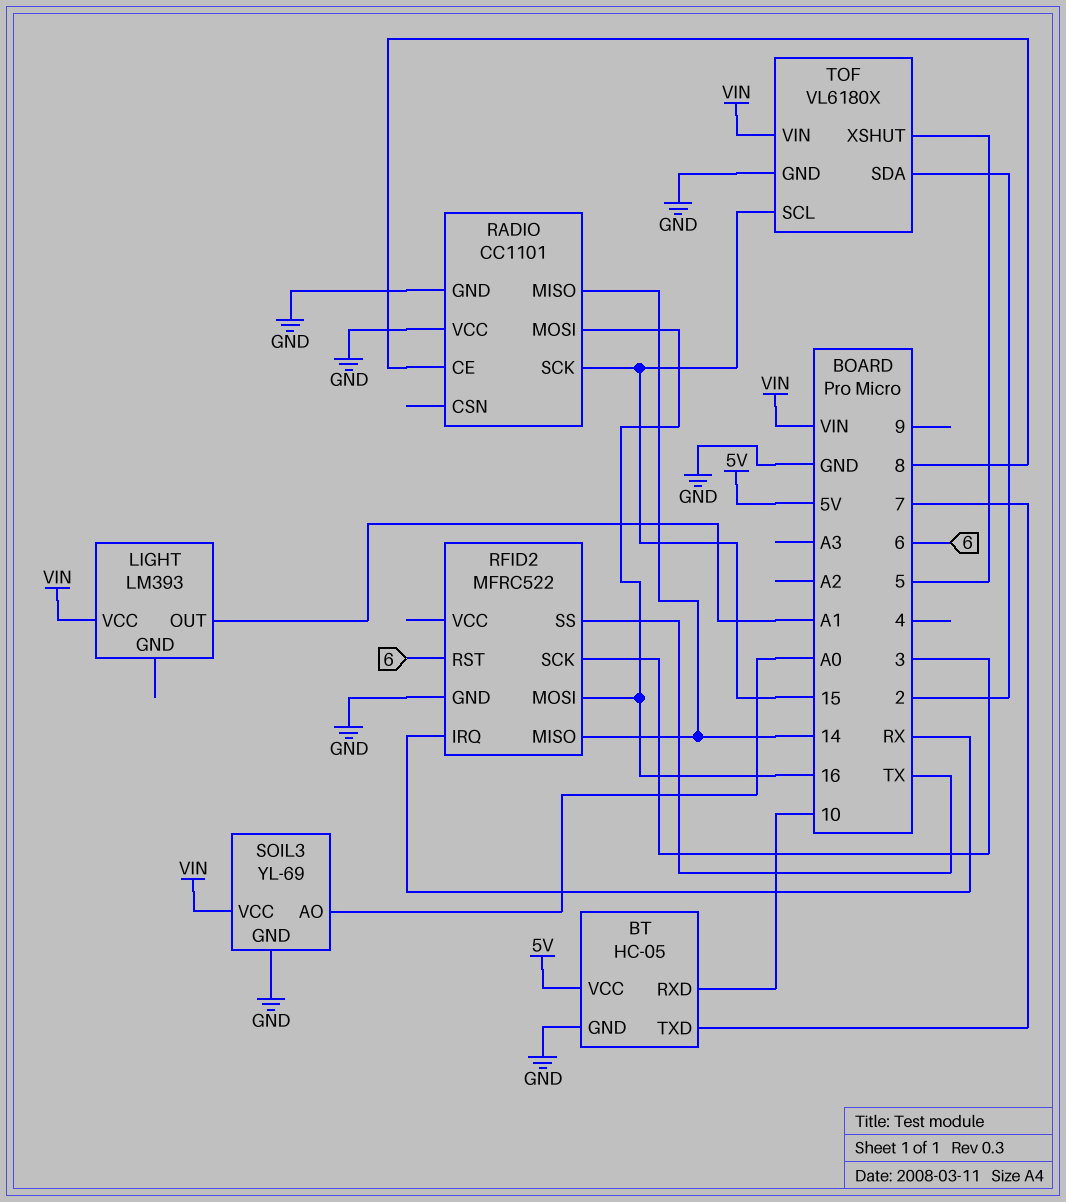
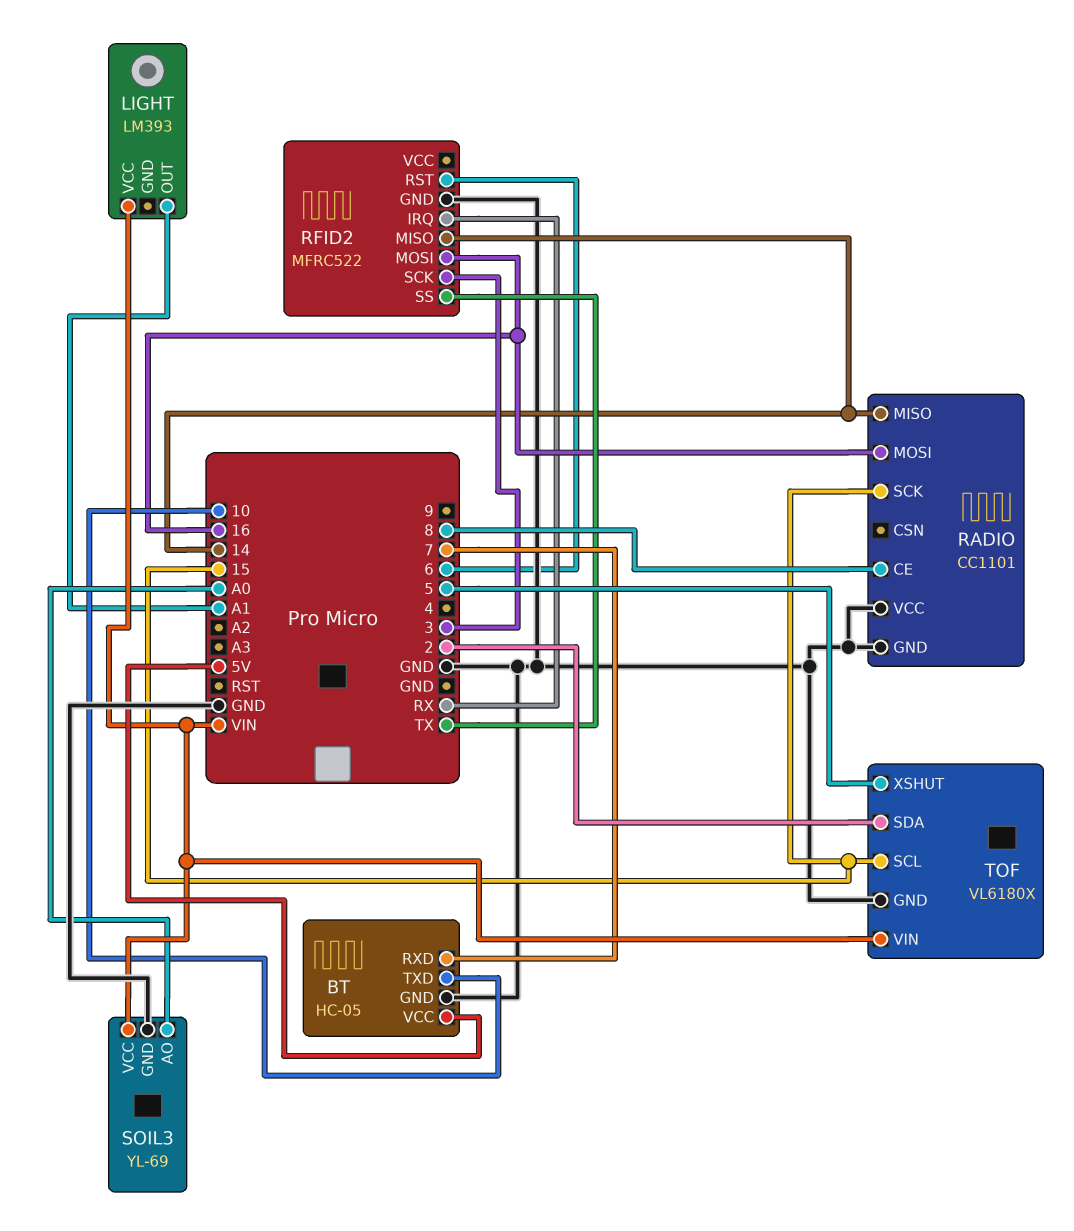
BT pin RXD: 10 -> 7
BT pin TXD: 7 -> 10

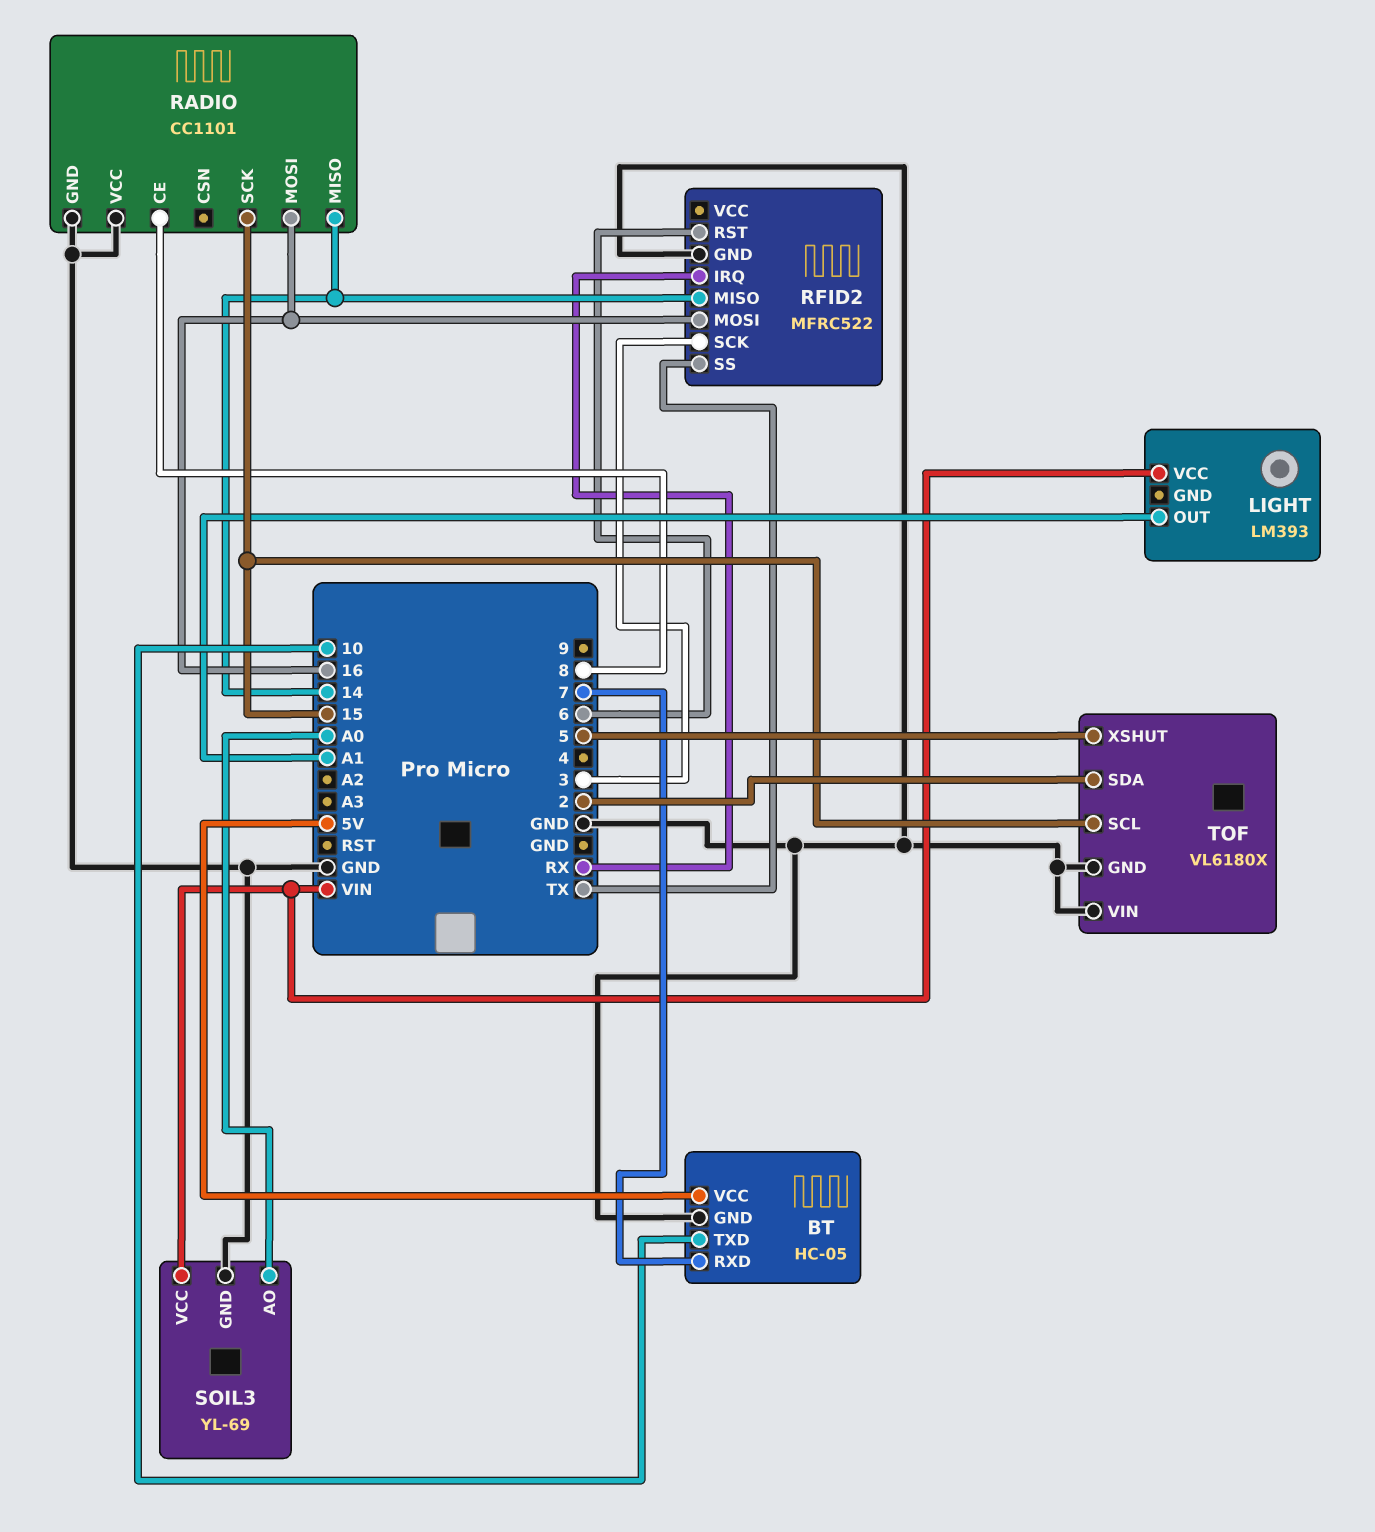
TOF pin VIN: VIN -> GND

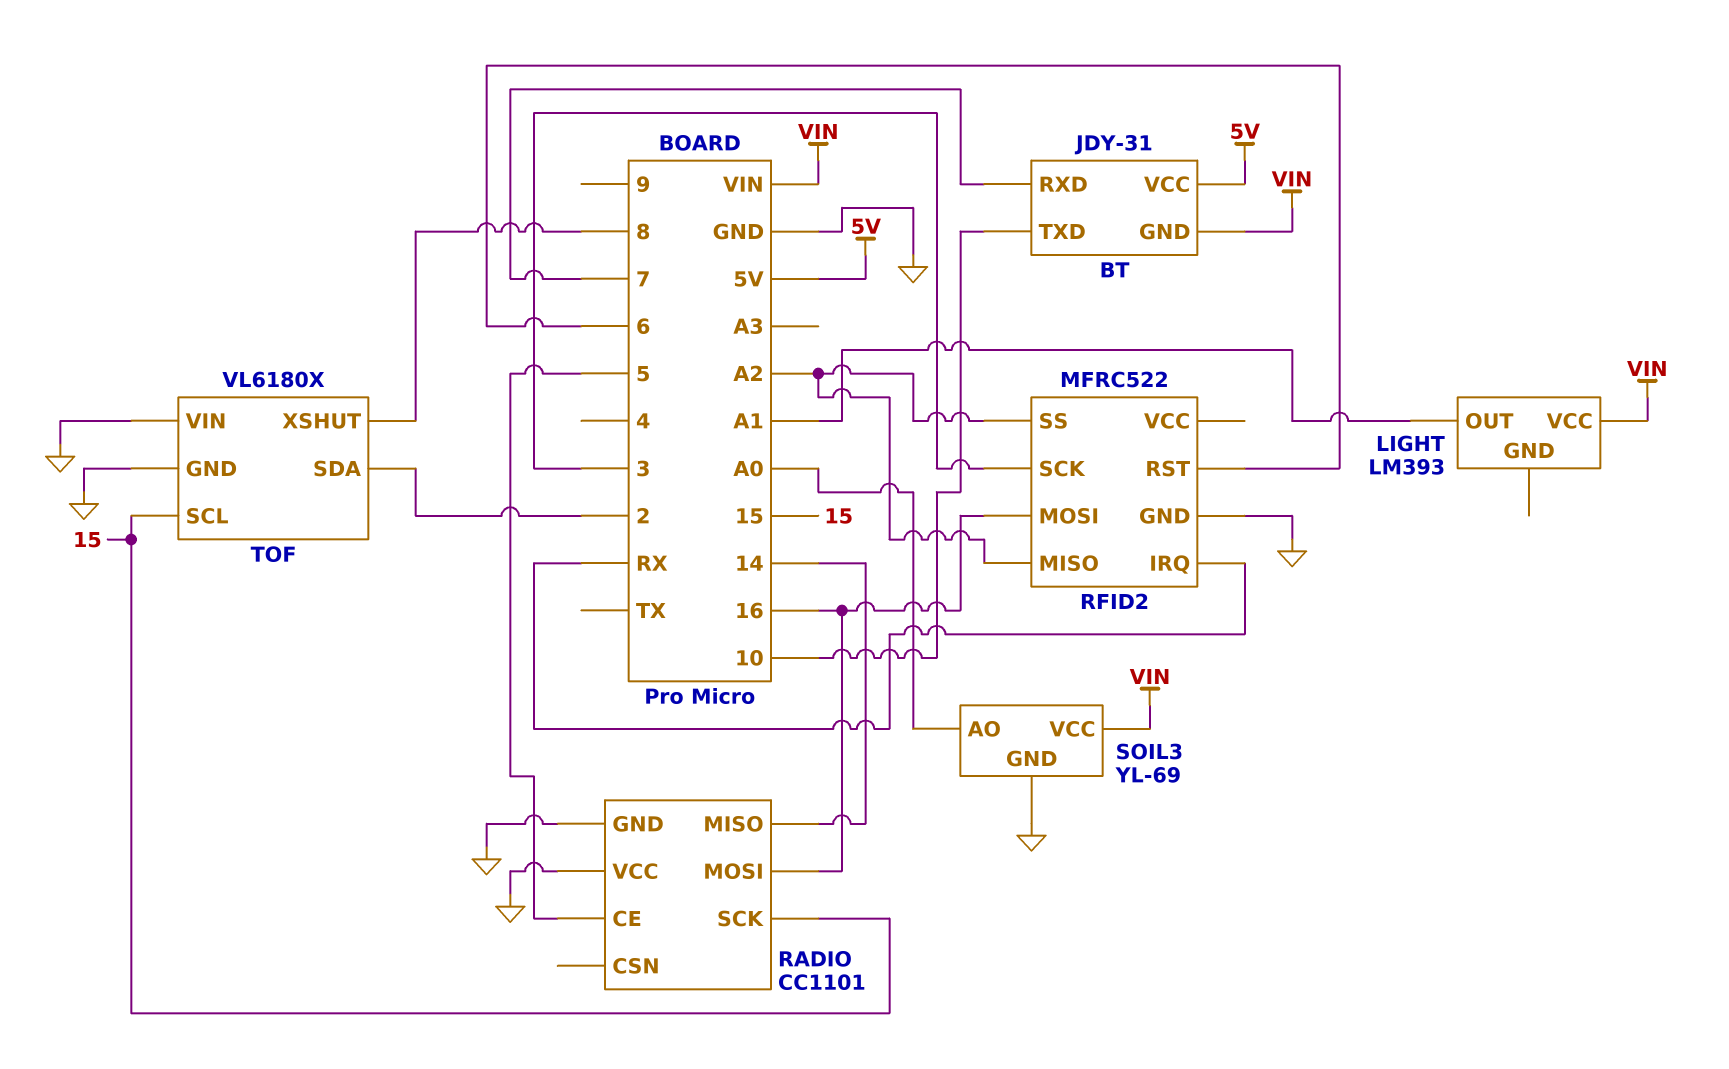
BT: HC-05 -> JDY-31
BT pin GND: GND -> VIN
RADIO pin CE: 8 -> 5
RFID2 pin MISO: 14 -> A2
RFID2 pin SS: TX -> A2
TOF pin XSHUT: 5 -> 8

